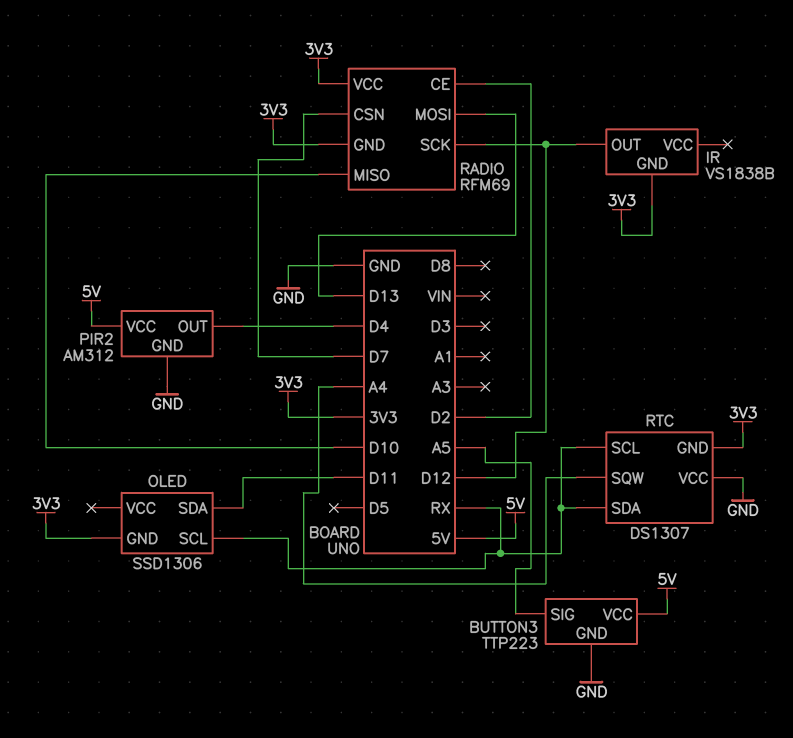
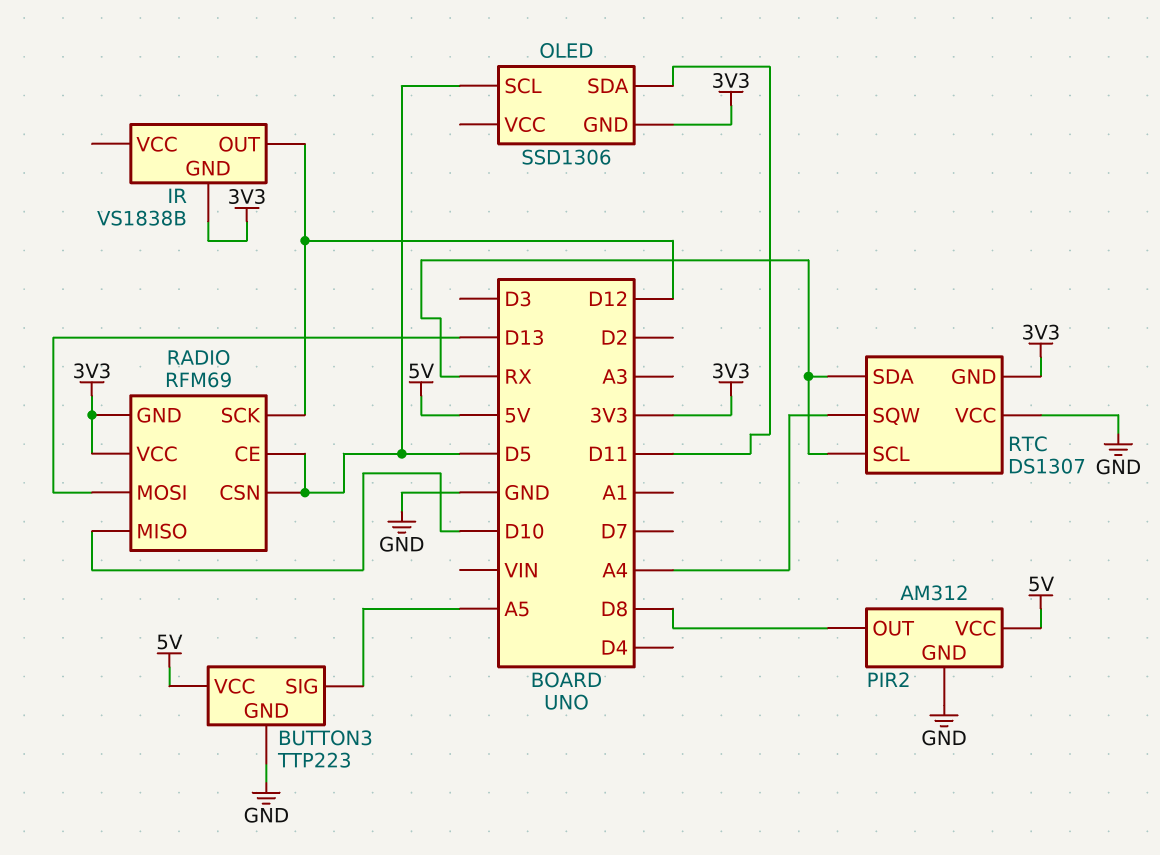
OLED pin SCL: RX -> D5
PIR2 pin OUT: D4 -> D8
RADIO pin CE: D2 -> D5
RADIO pin CSN: D7 -> D5

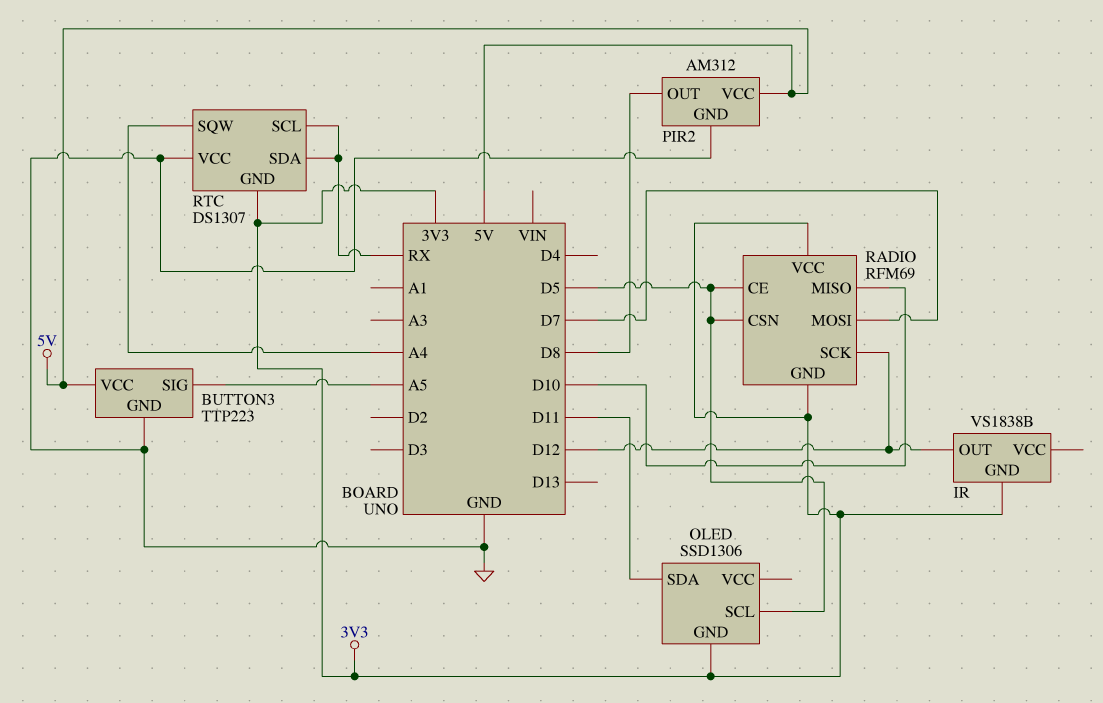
RADIO pin MOSI: D13 -> D7

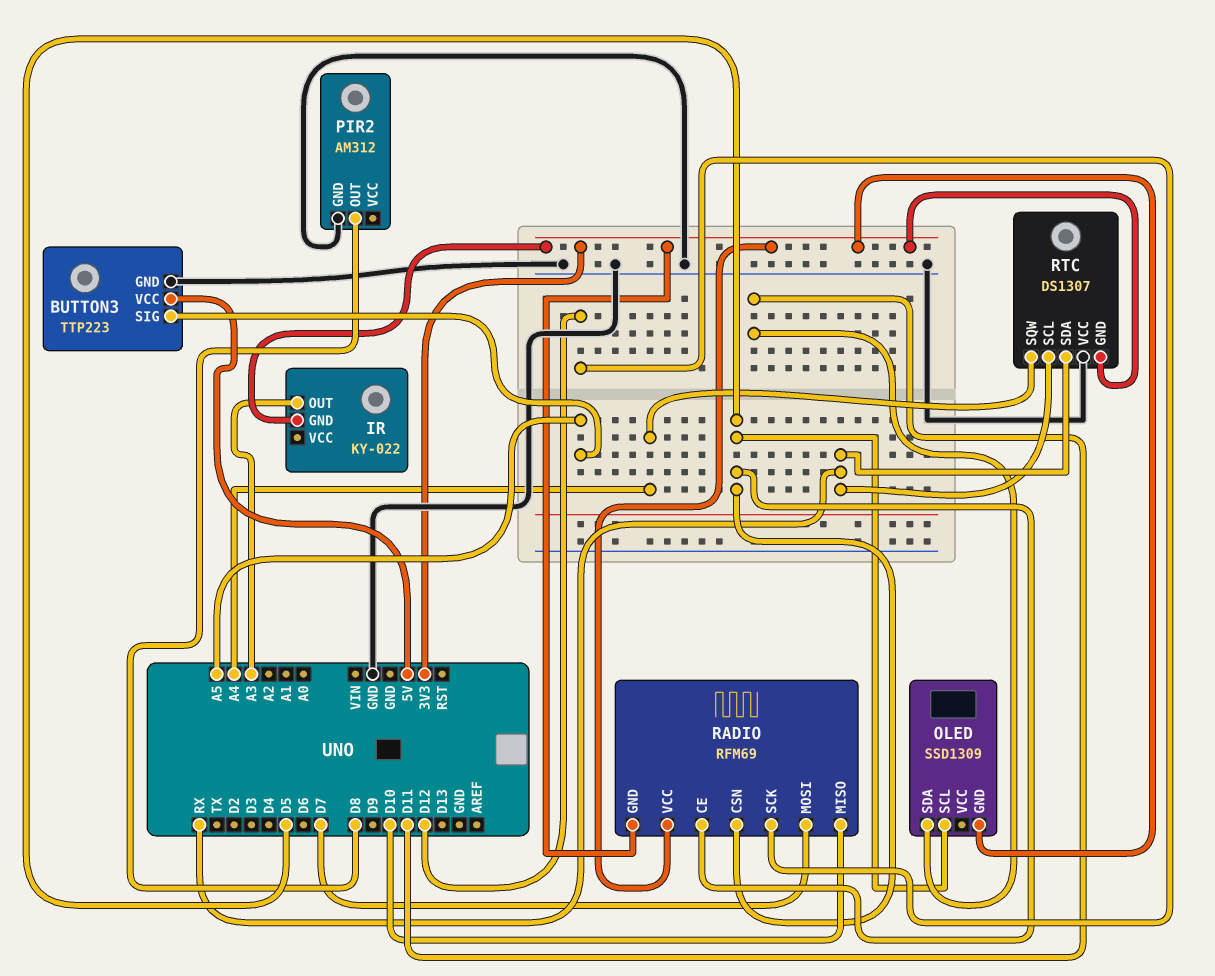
IR: VS1838B -> KY-022
IR pin OUT: D12 -> A3
OLED: SSD1306 -> SSD1309
PIR2 pin VCC: 5V -> none

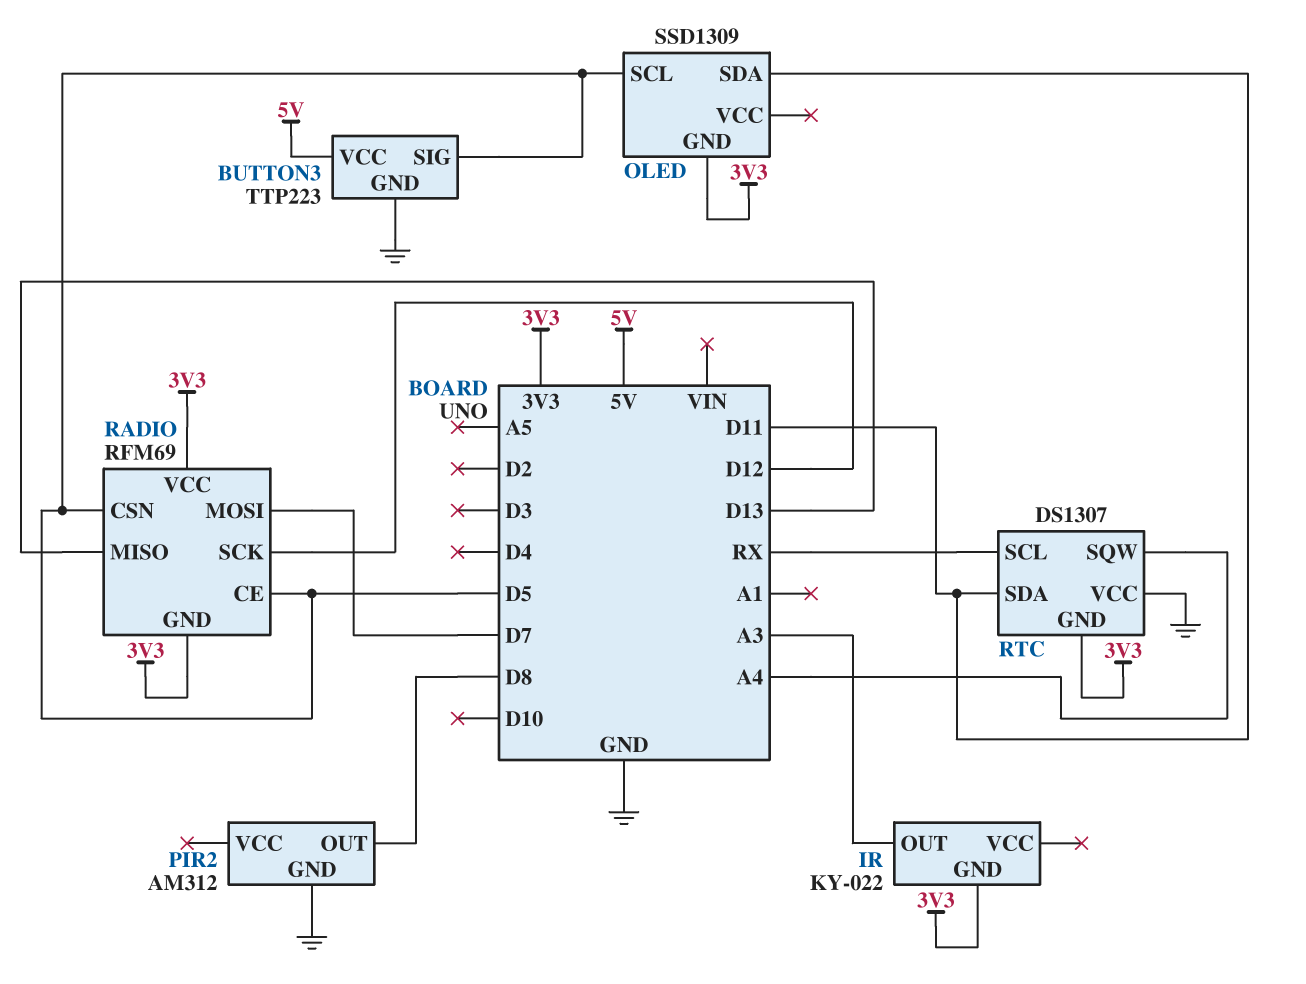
BUTTON3 pin SIG: A5 -> D5
RADIO pin MISO: D10 -> D13
RTC pin SDA: RX -> D11

